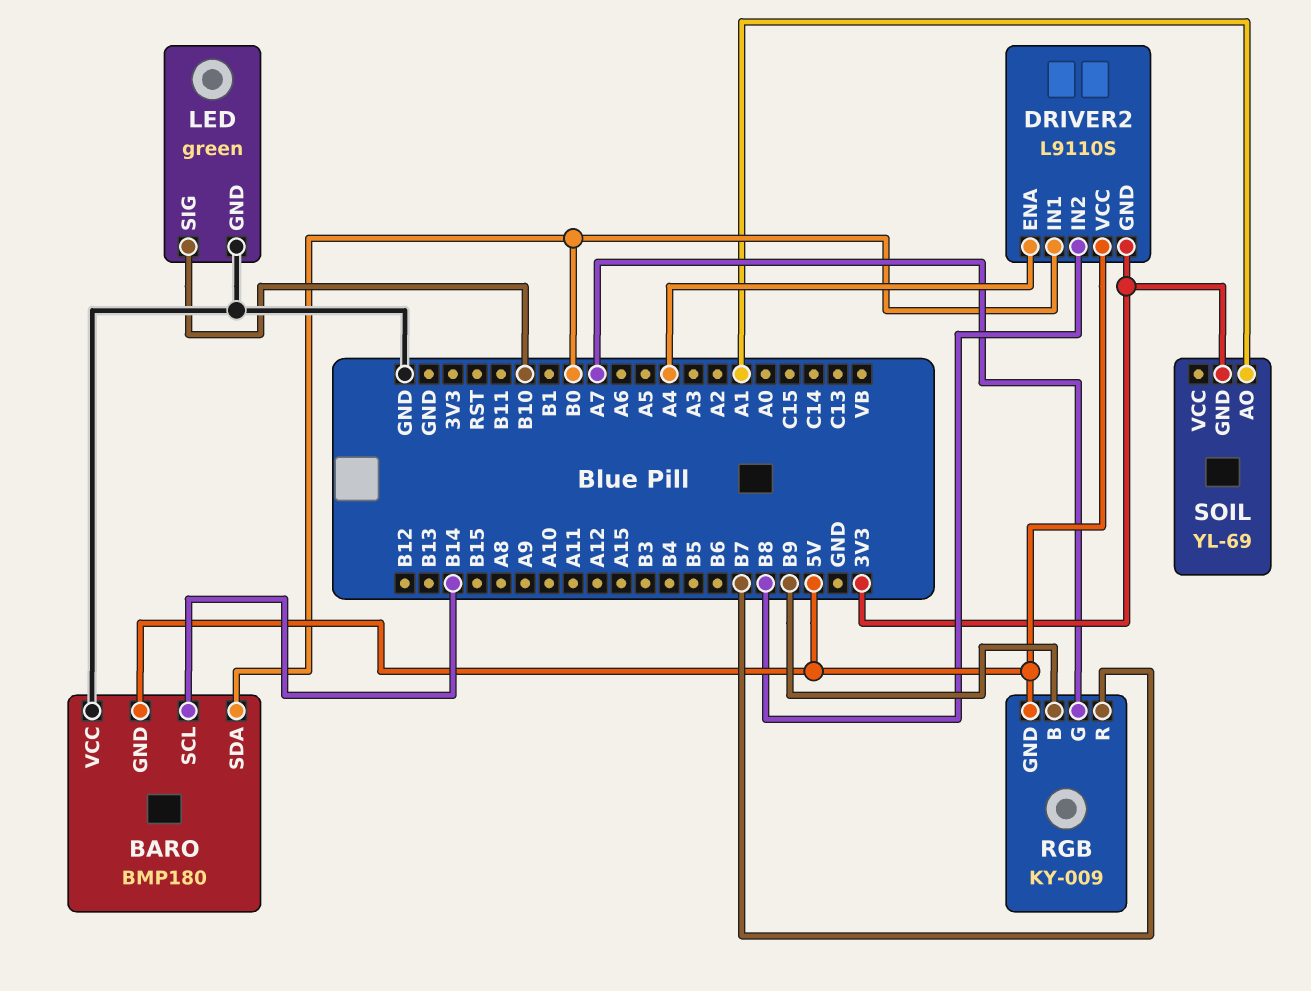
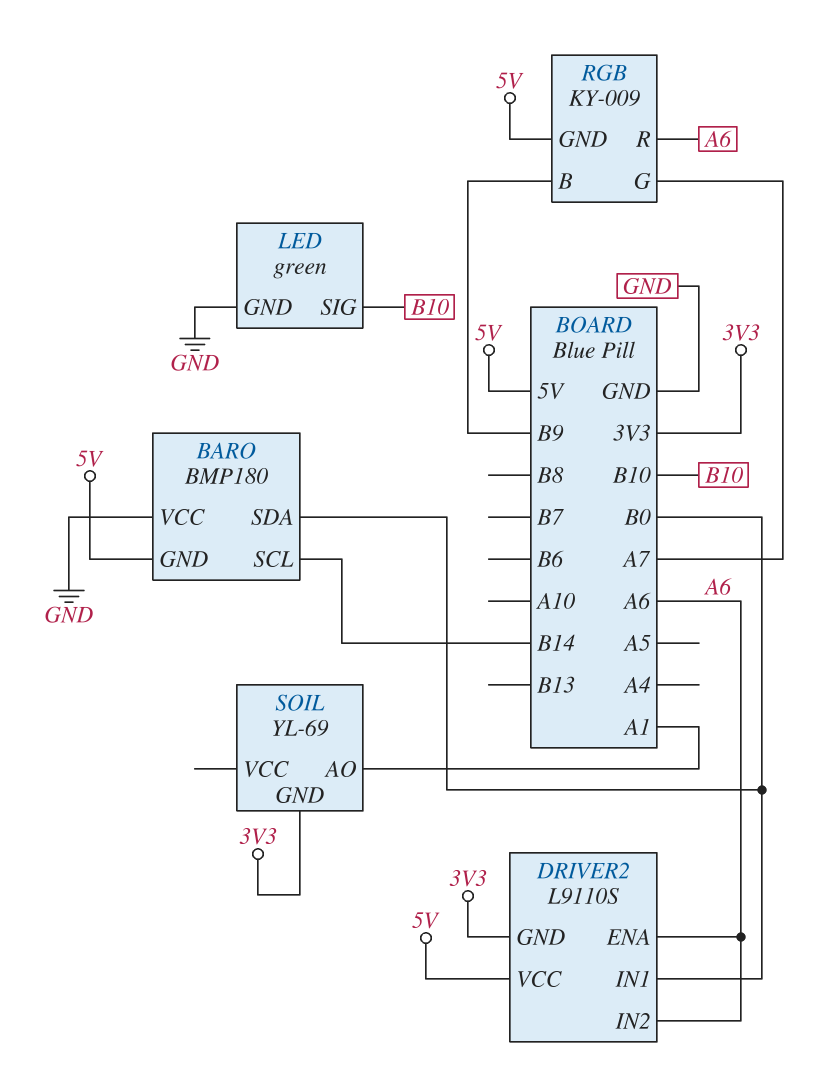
DRIVER2 pin ENA: A4 -> A6
DRIVER2 pin IN2: B8 -> A6
RGB pin R: B7 -> A6

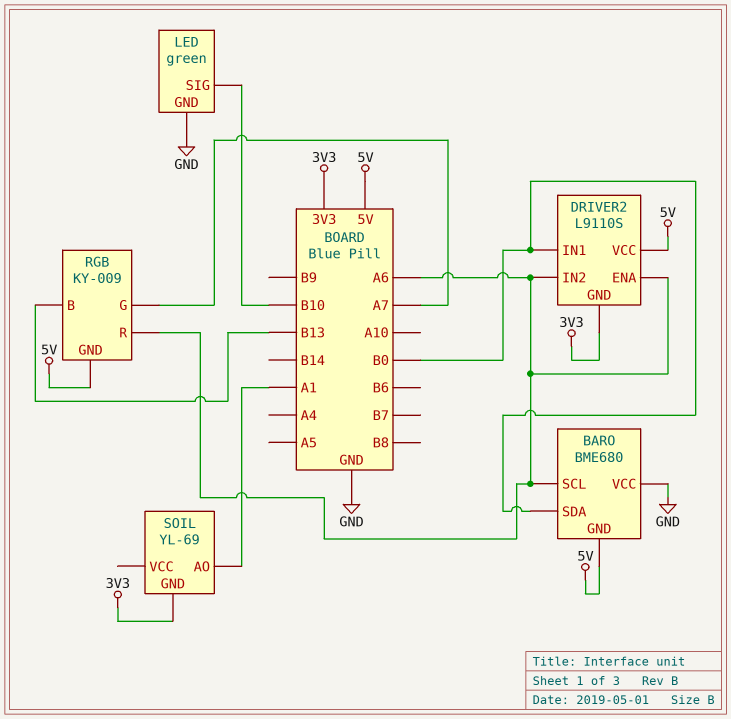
BARO: BMP180 -> BME680
BARO pin SCL: B14 -> A6
RGB pin B: B9 -> B13

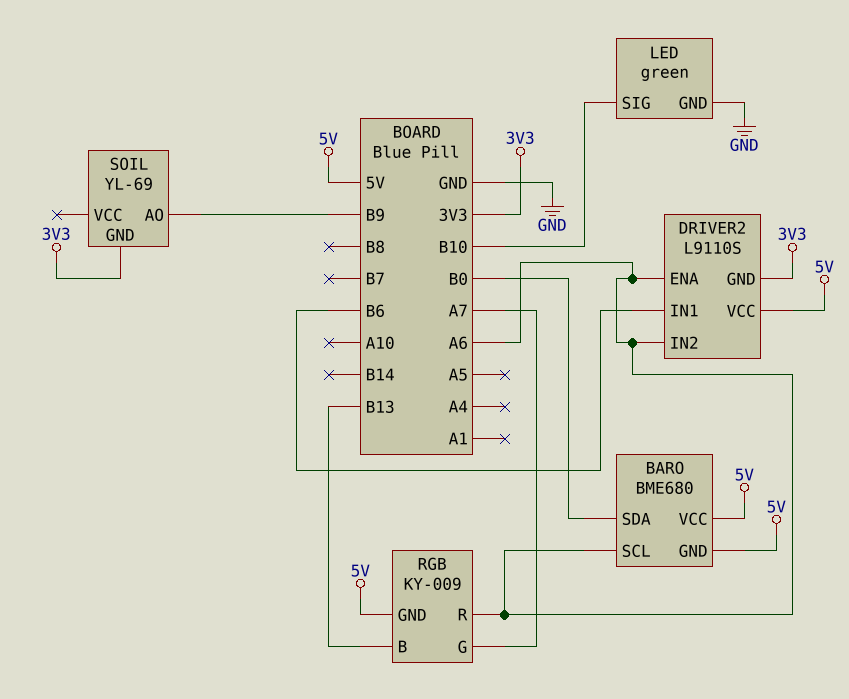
BARO pin VCC: GND -> 5V
DRIVER2 pin IN1: B0 -> B6
SOIL pin AO: A1 -> B9

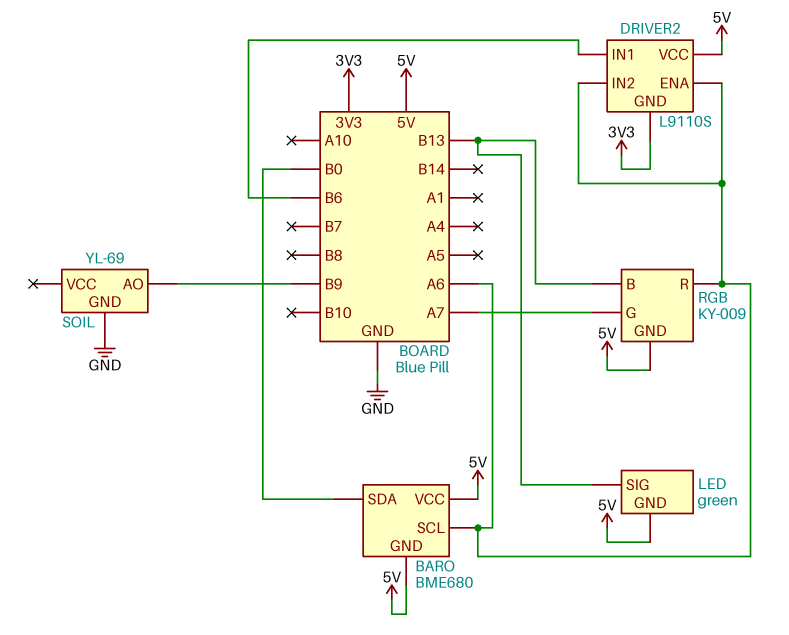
LED pin GND: GND -> 5V
LED pin SIG: B10 -> B13
SOIL pin GND: 3V3 -> GND

